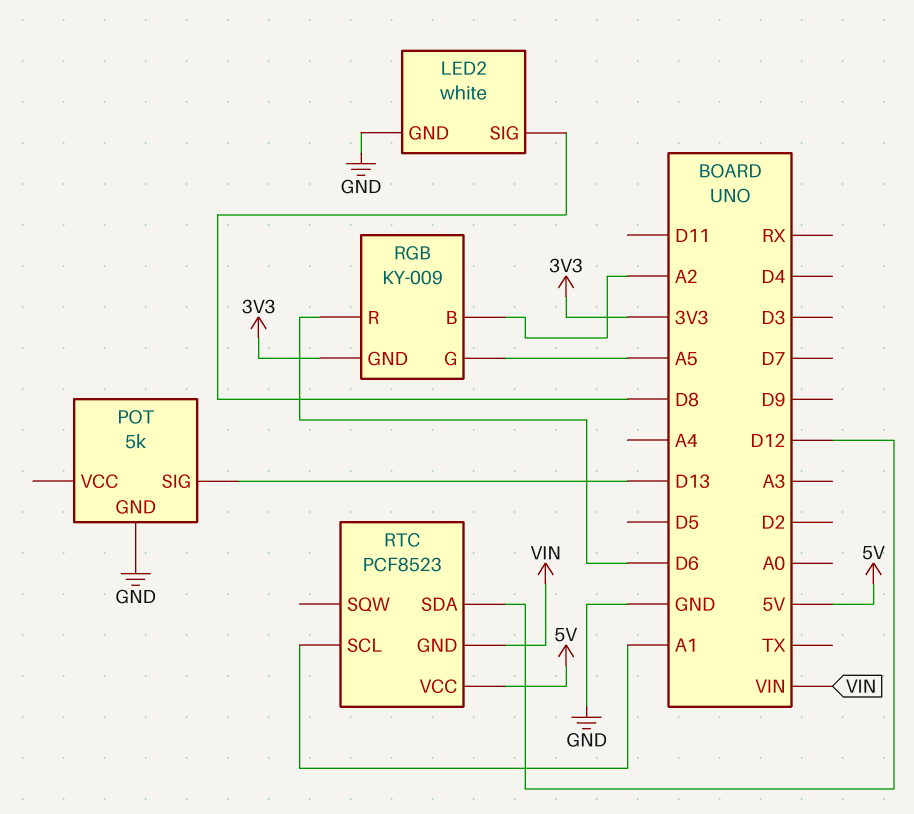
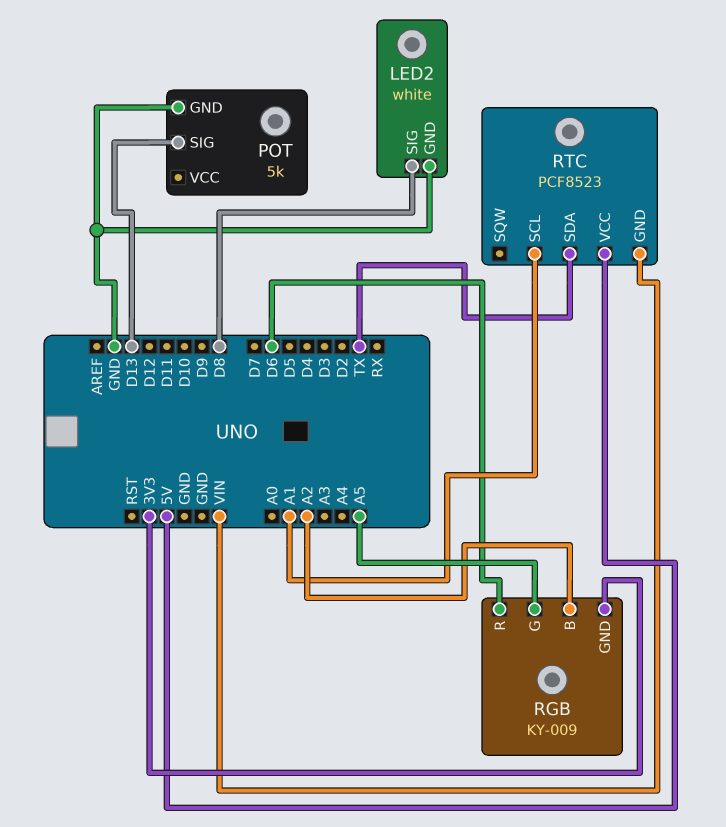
RTC pin SDA: D12 -> TX

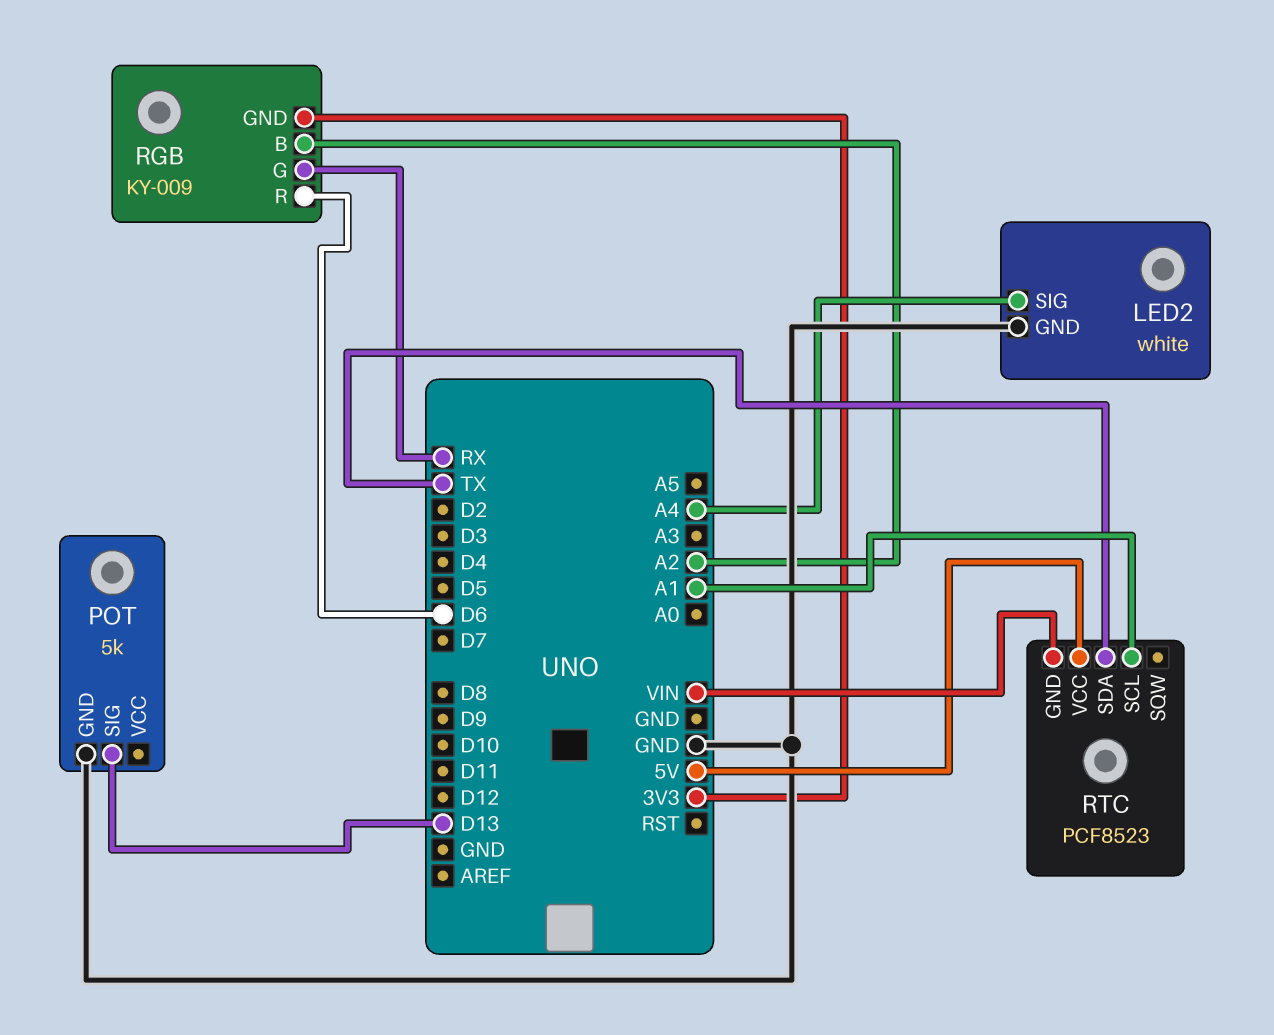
LED2 pin SIG: D8 -> A4
RGB pin G: A5 -> RX

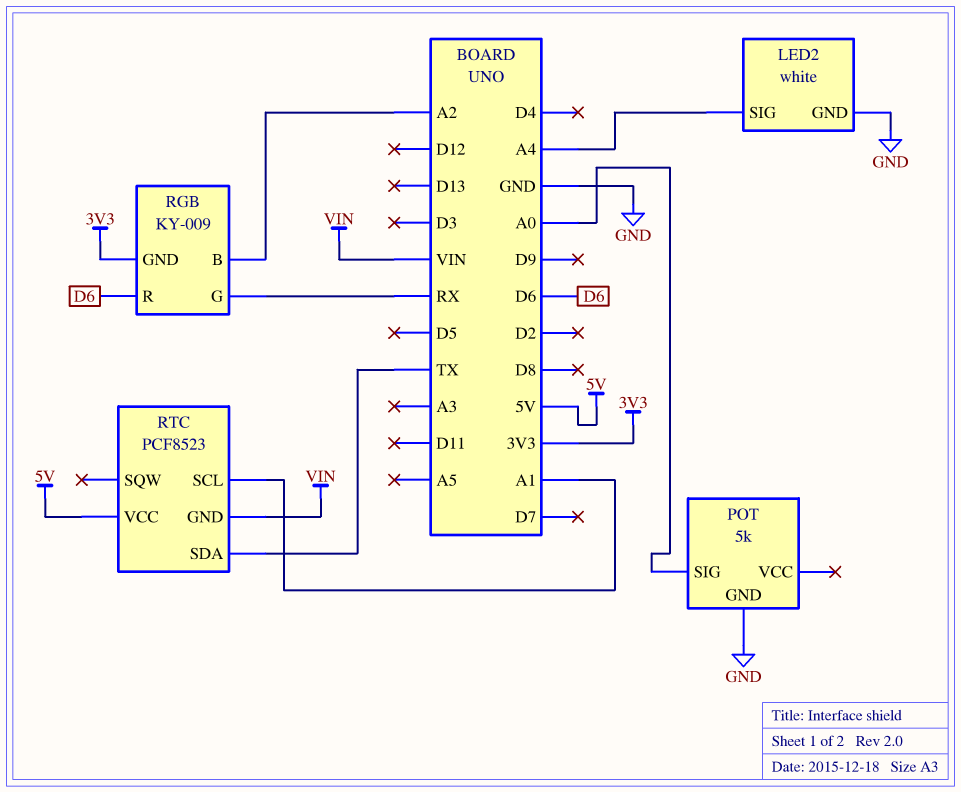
POT pin SIG: D13 -> A0

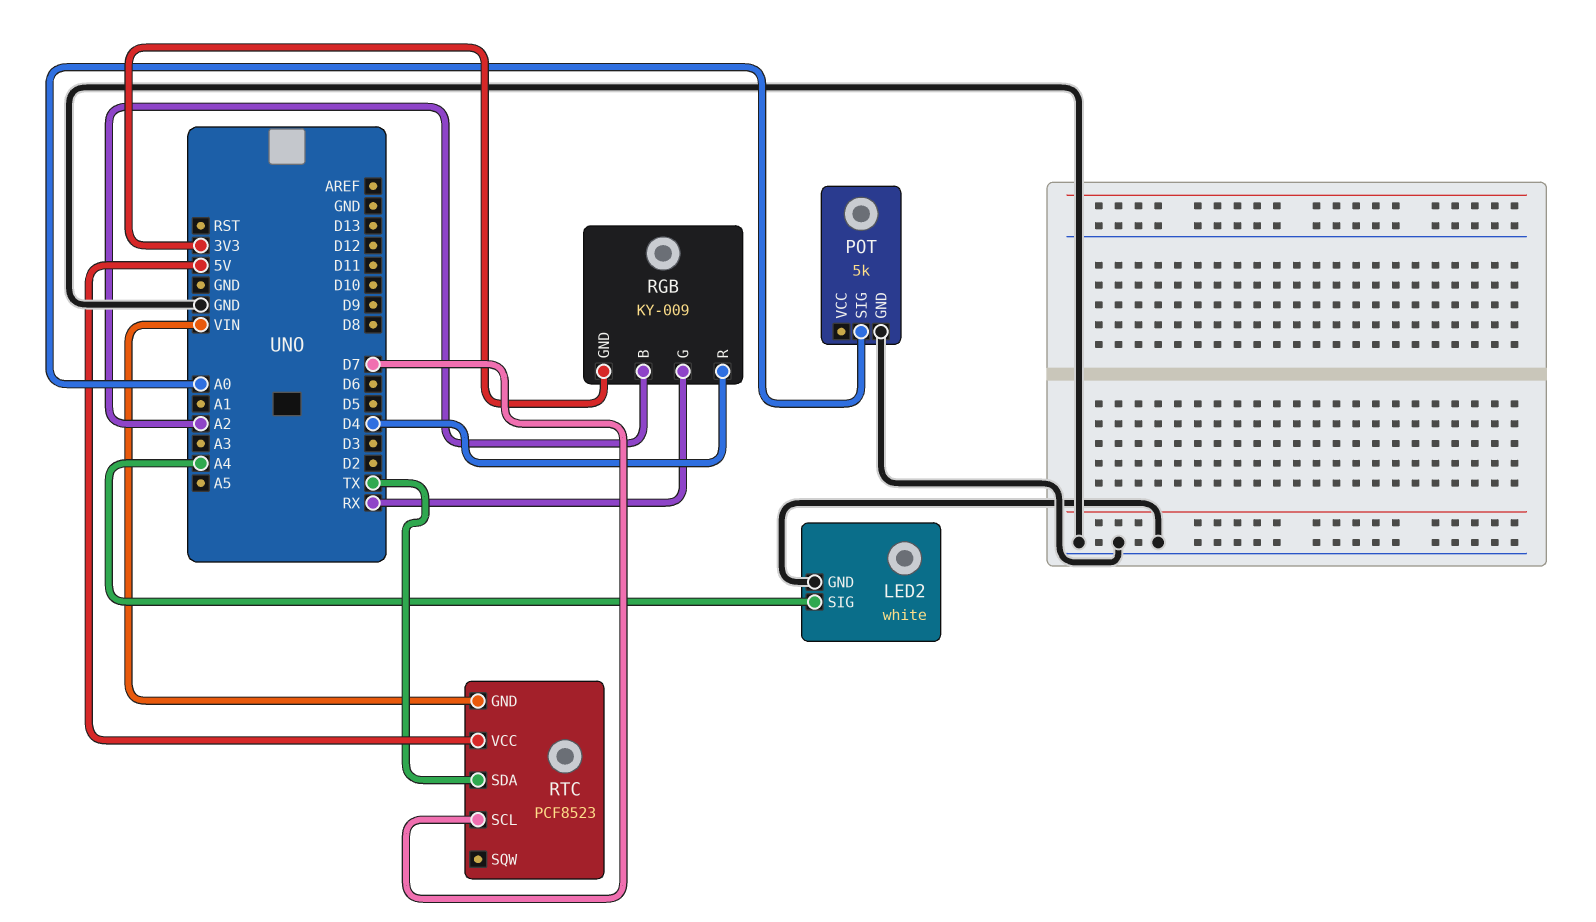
RGB pin R: D6 -> D4
RTC pin SCL: A1 -> D7

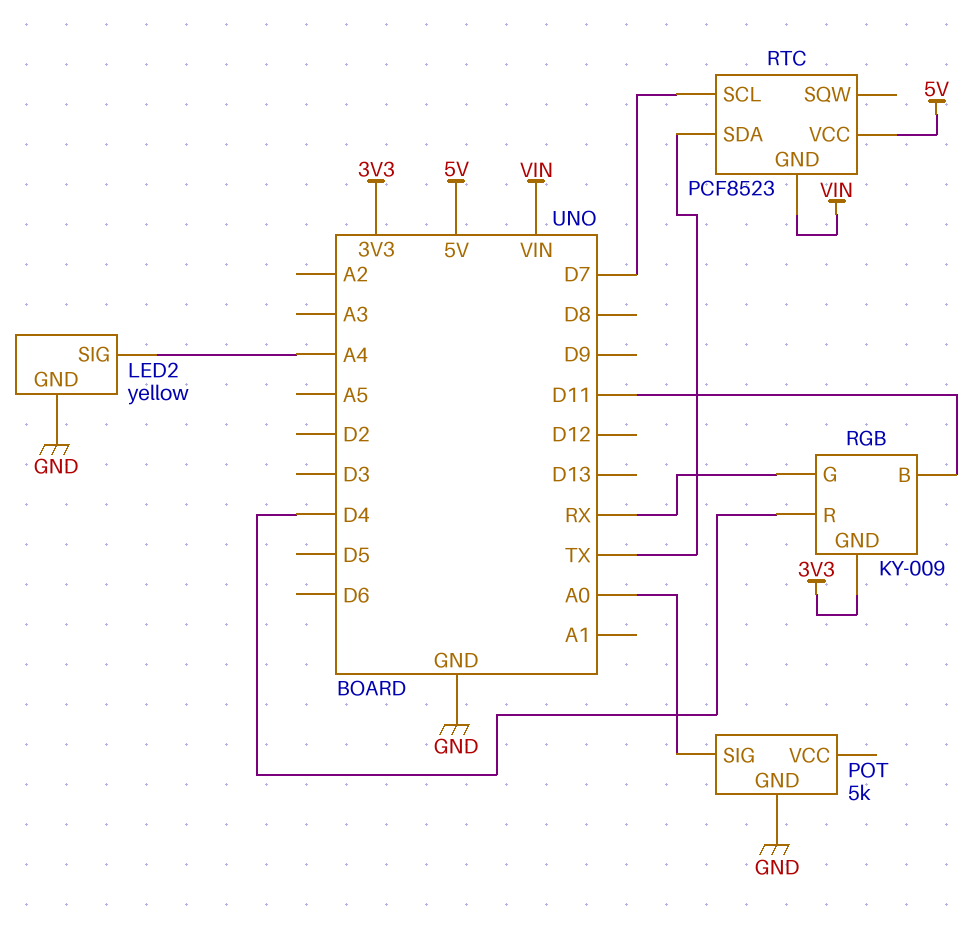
LED2: white -> yellow
RGB pin B: A2 -> D11

